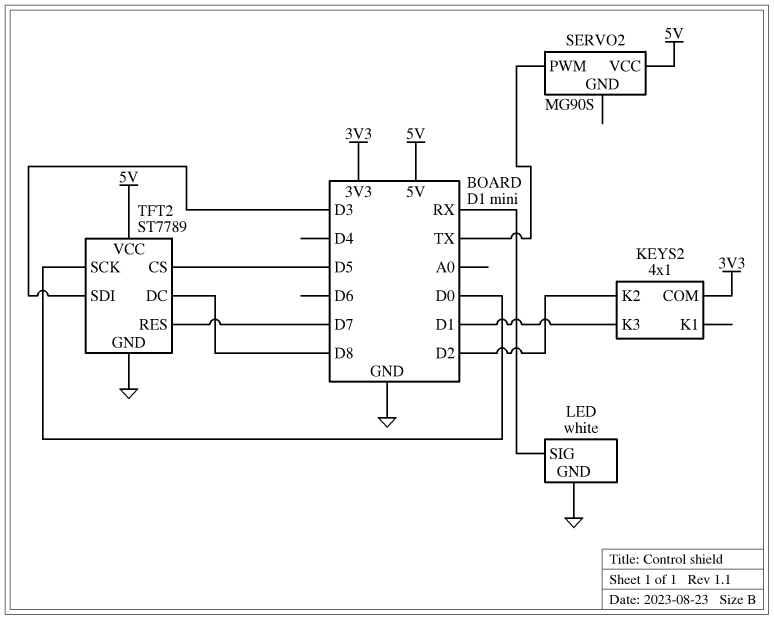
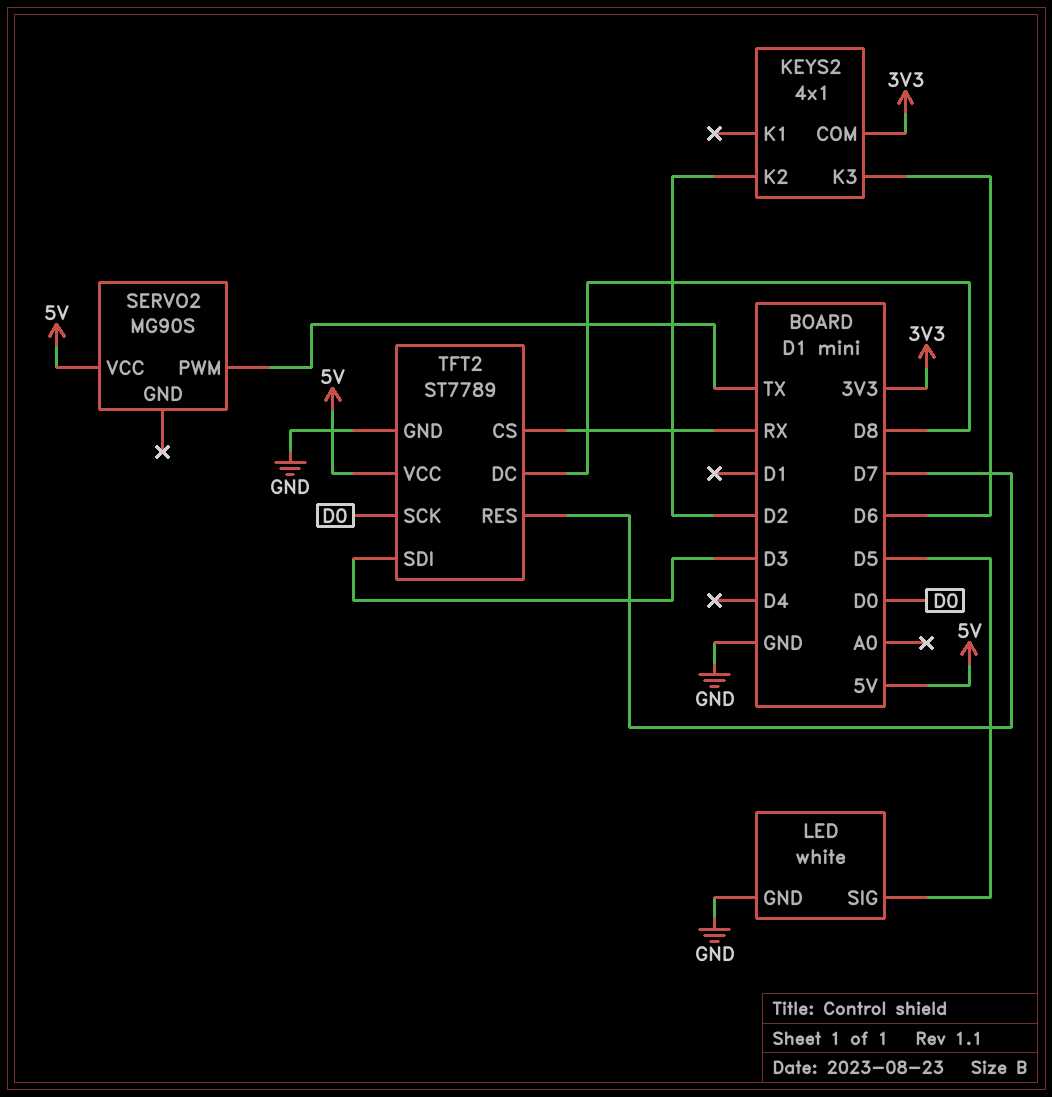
KEYS2 pin K3: D1 -> D6
LED pin SIG: RX -> D5
TFT2 pin CS: D5 -> RX

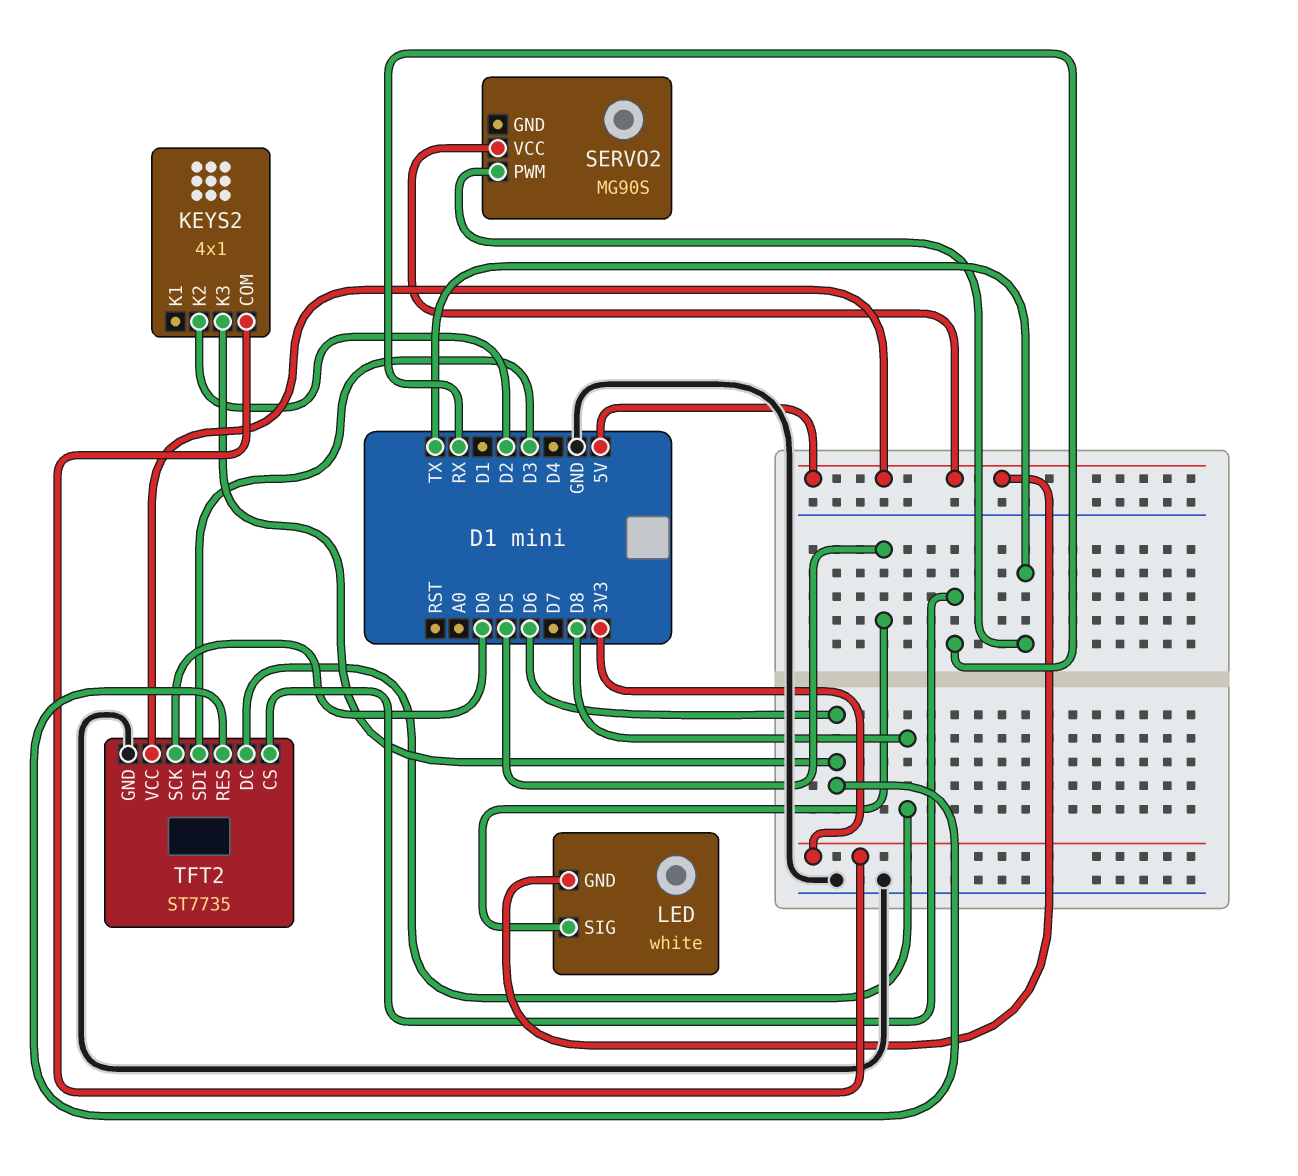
LED pin GND: GND -> 5V
TFT2: ST7789 -> ST7735
TFT2 pin RES: D7 -> D6

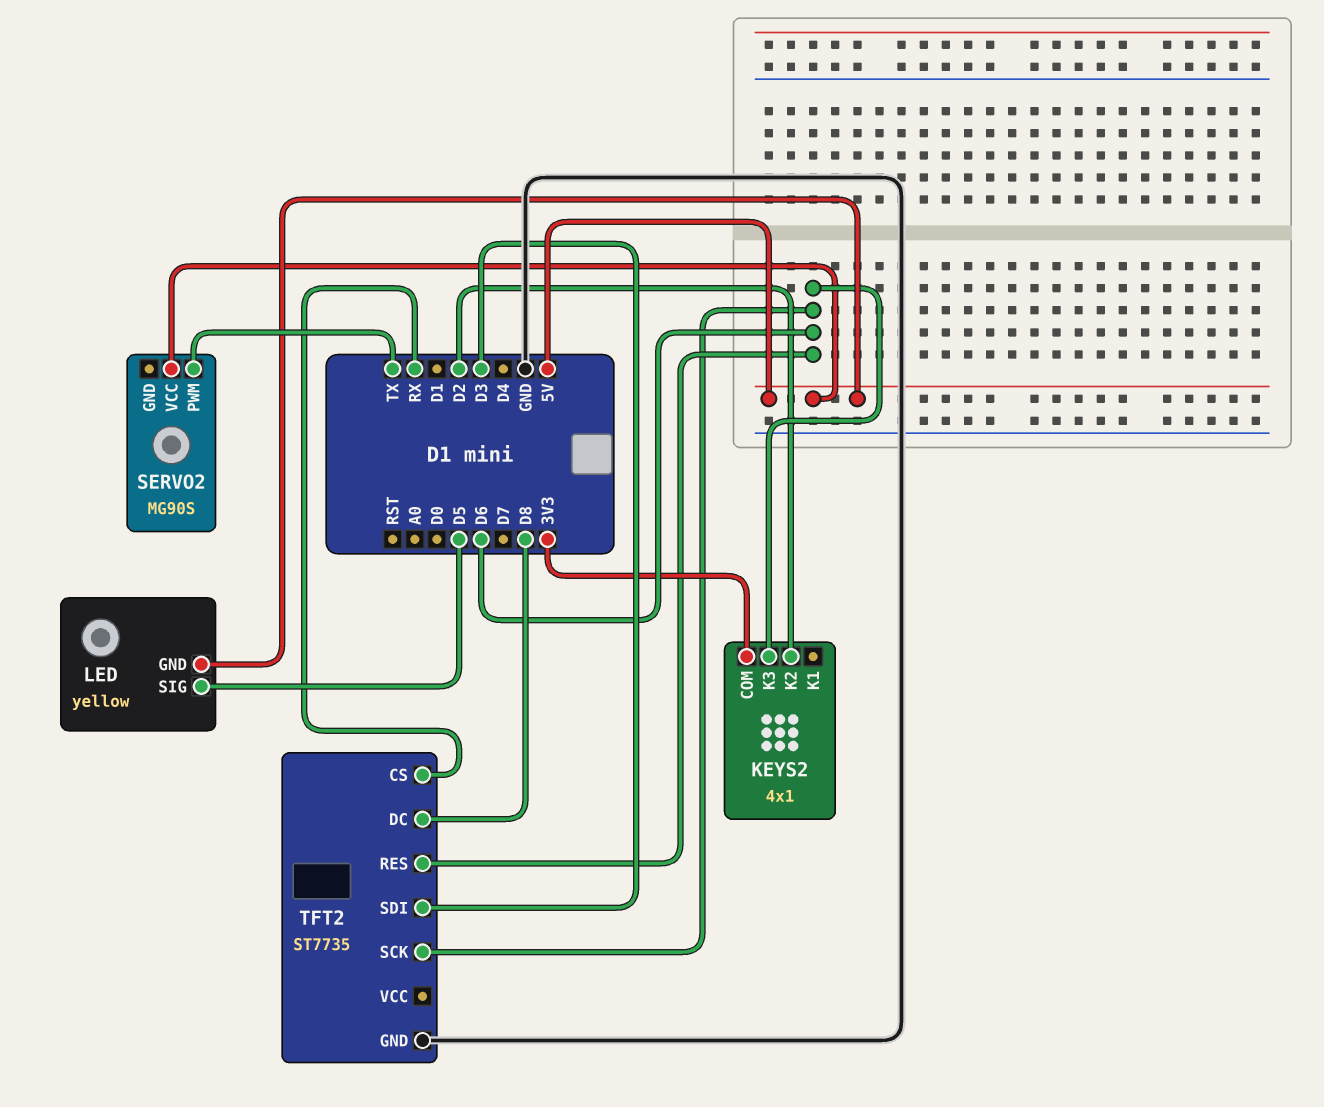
LED: white -> yellow
TFT2 pin SCK: D0 -> D6
TFT2 pin VCC: 5V -> none

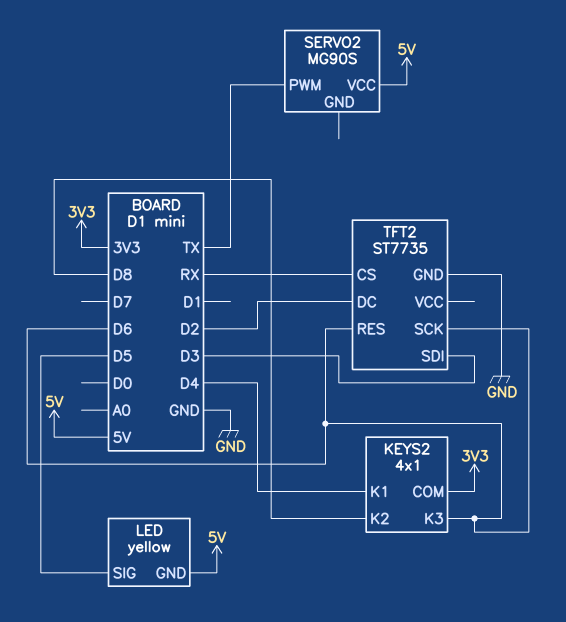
KEYS2 pin K1: none -> D4
KEYS2 pin K2: D2 -> D8
TFT2 pin DC: D8 -> D2

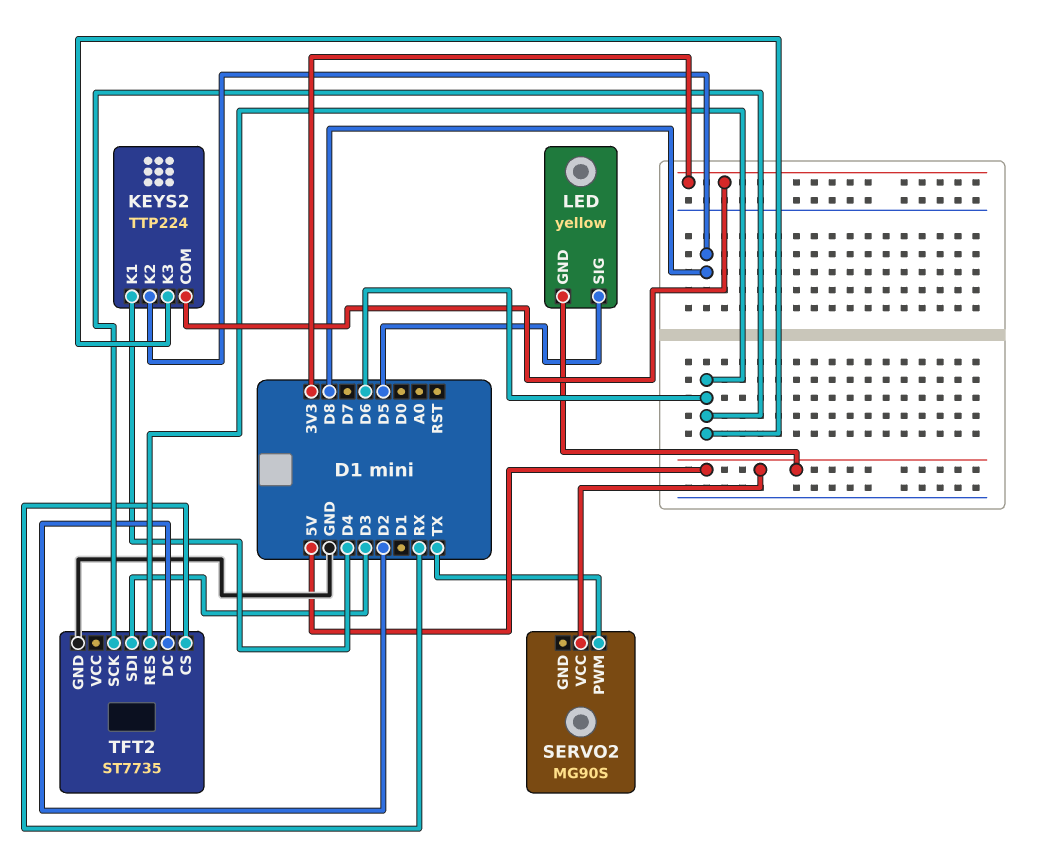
KEYS2: 4x1 -> TTP224

